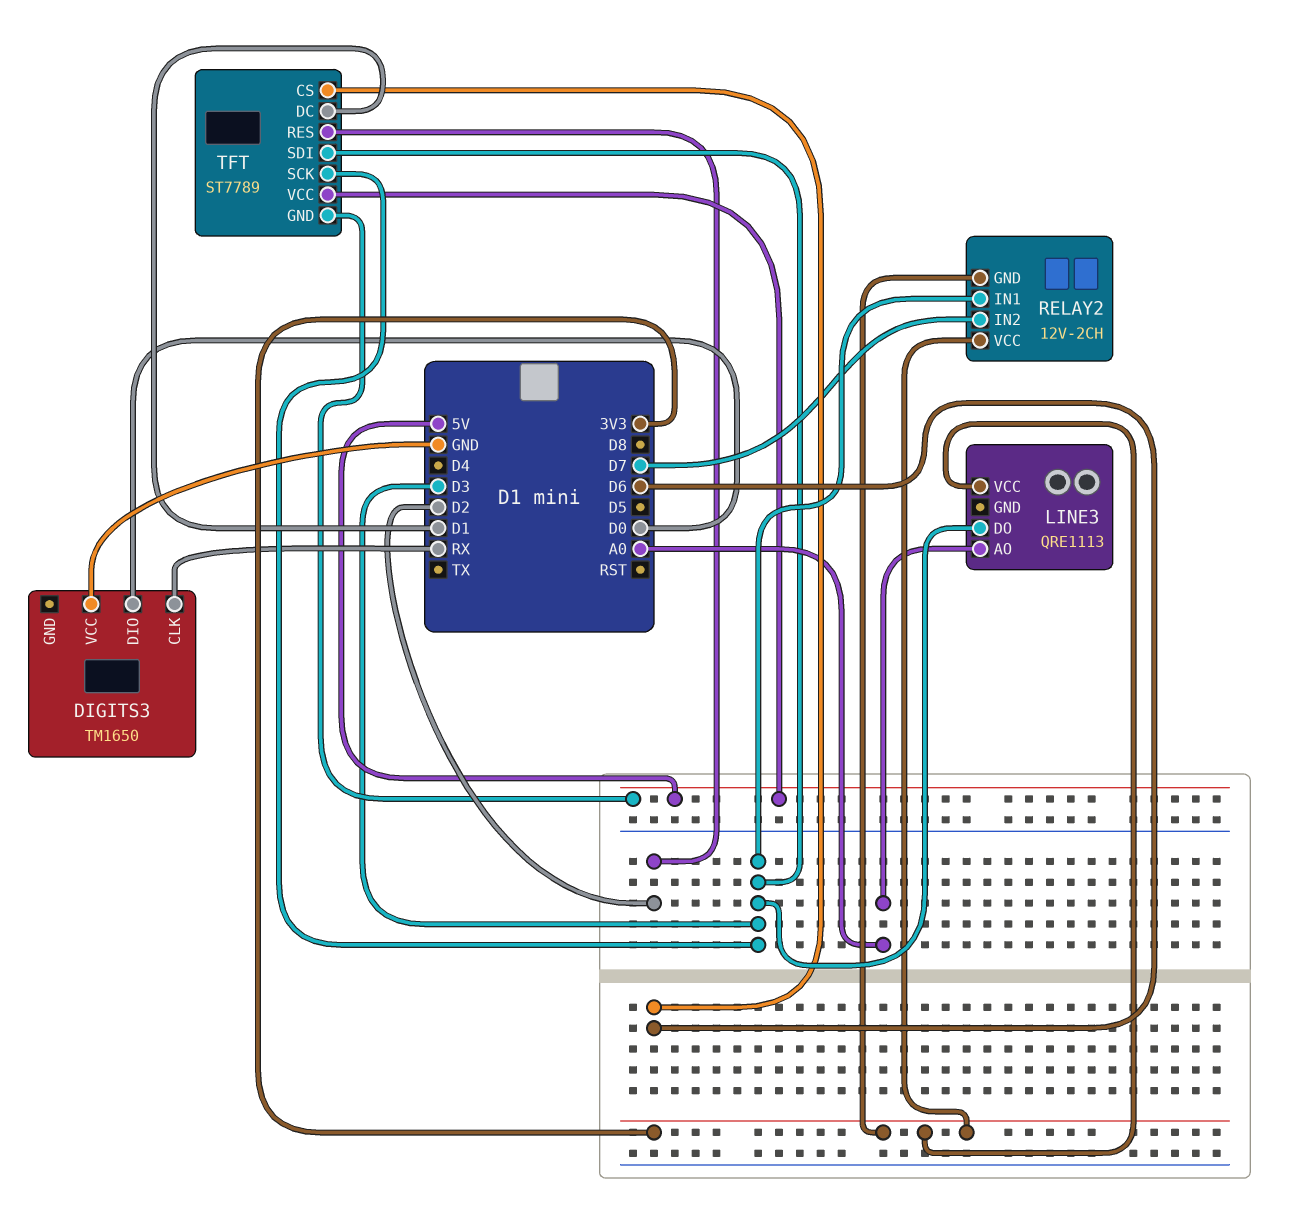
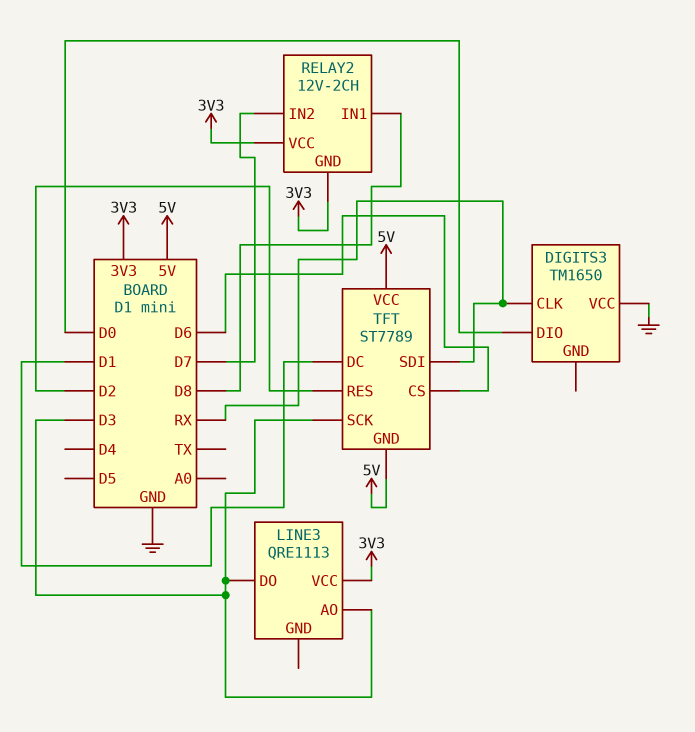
LINE3 pin AO: A0 -> D3
RELAY2 pin IN1: D3 -> D8
TFT pin SDI: D3 -> RX

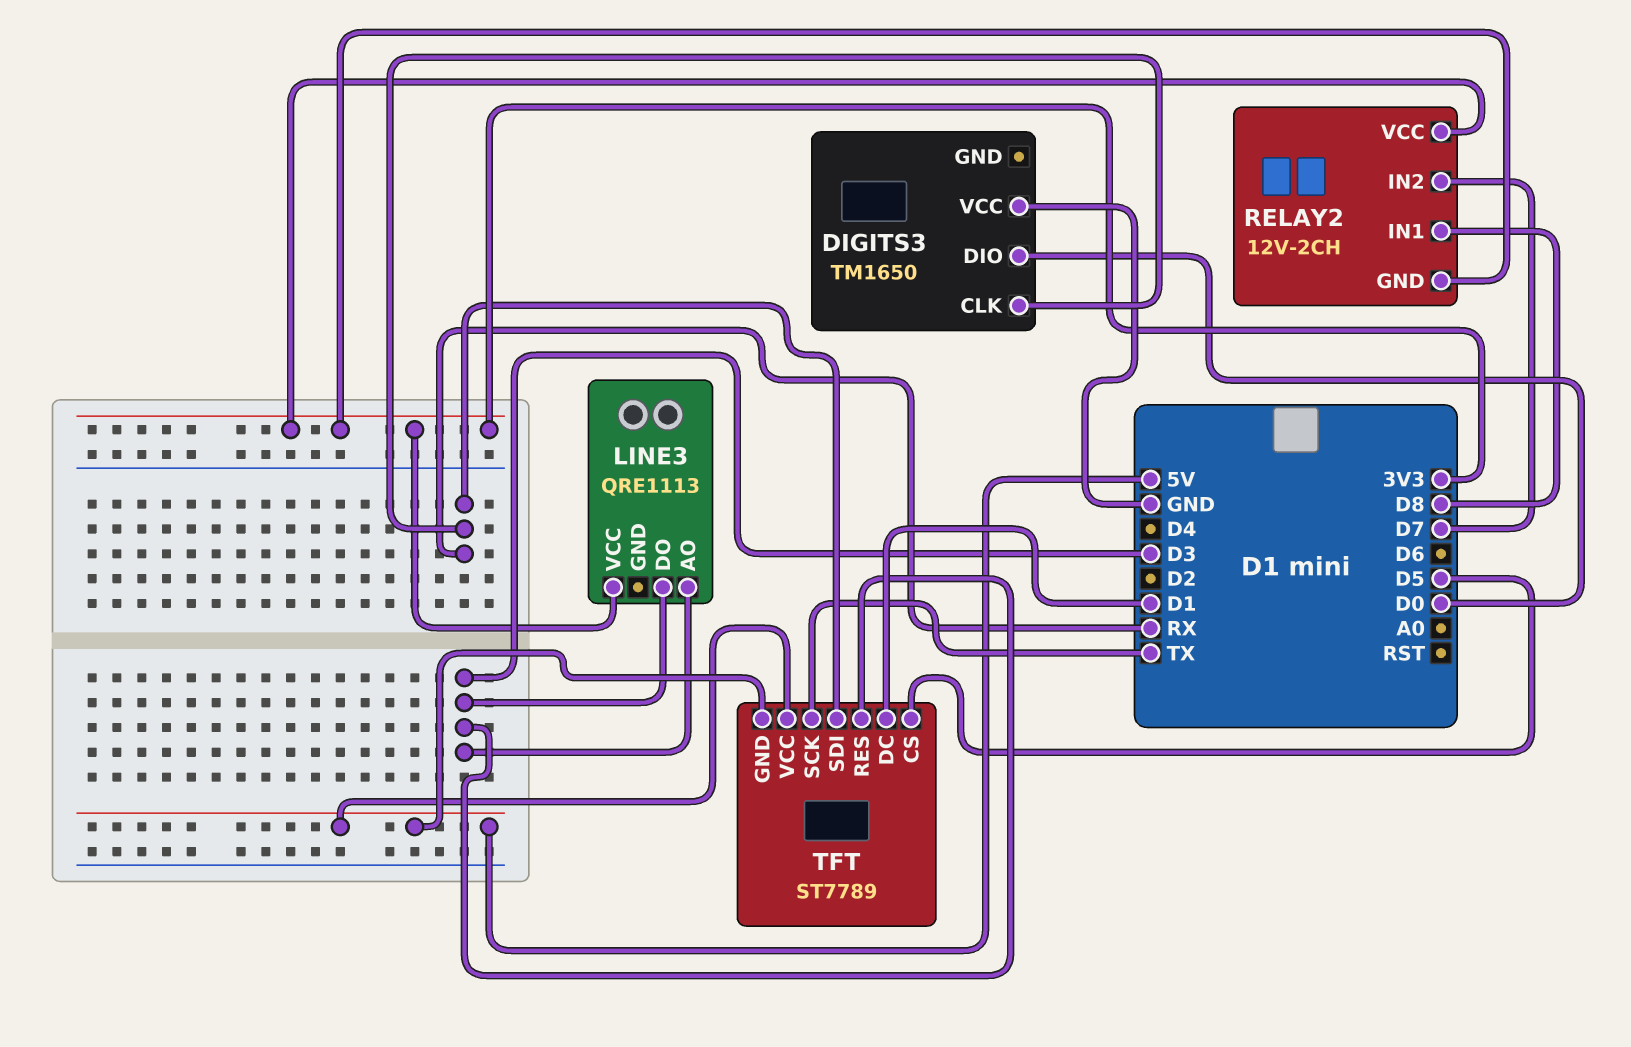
TFT pin CS: D6 -> D5
TFT pin RES: D2 -> D3
TFT pin SCK: D3 -> TX

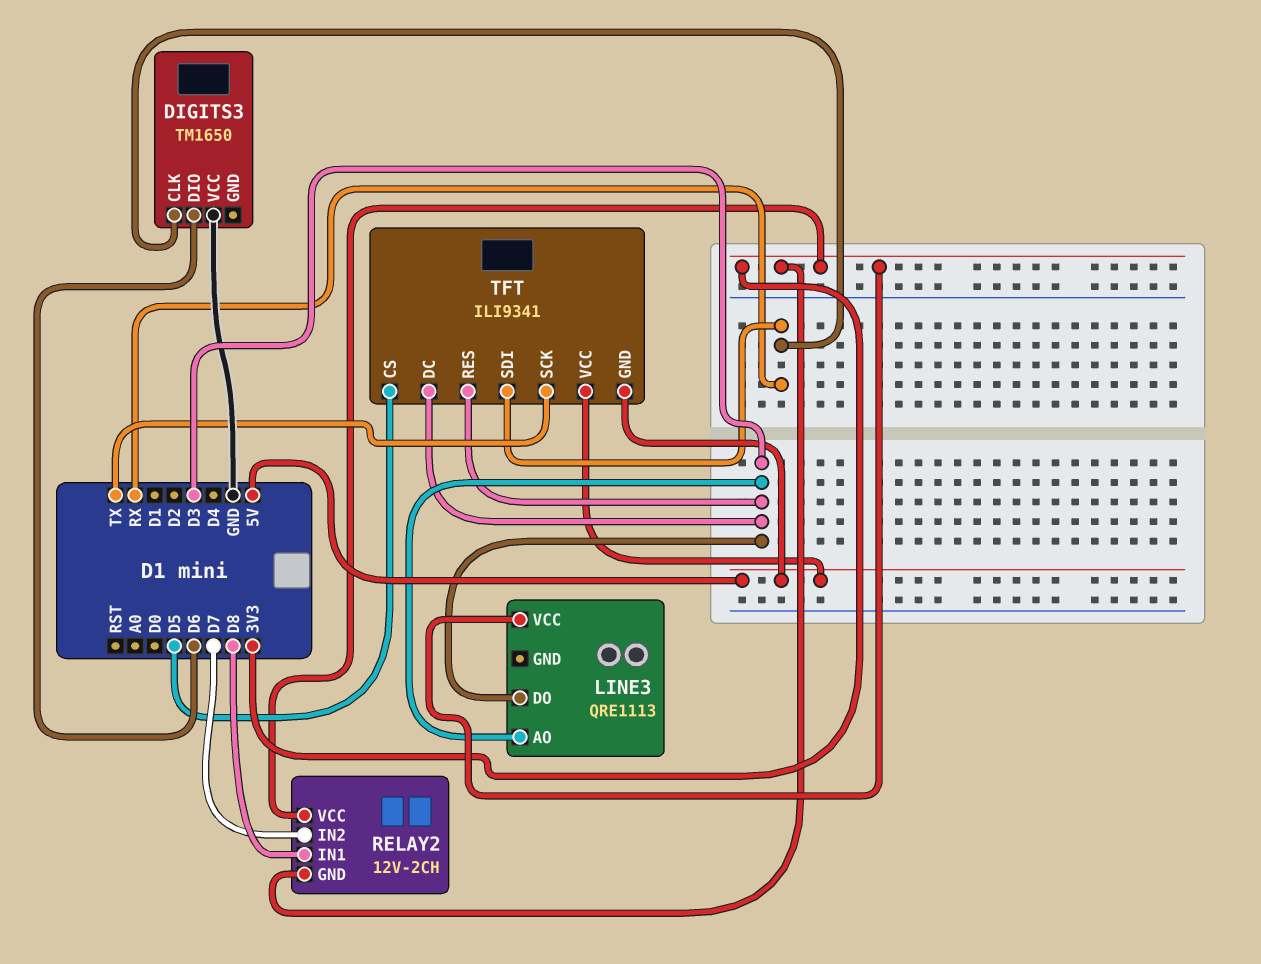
DIGITS3 pin DIO: D0 -> D6
TFT: ST7789 -> ILI9341
TFT pin DC: D1 -> D3

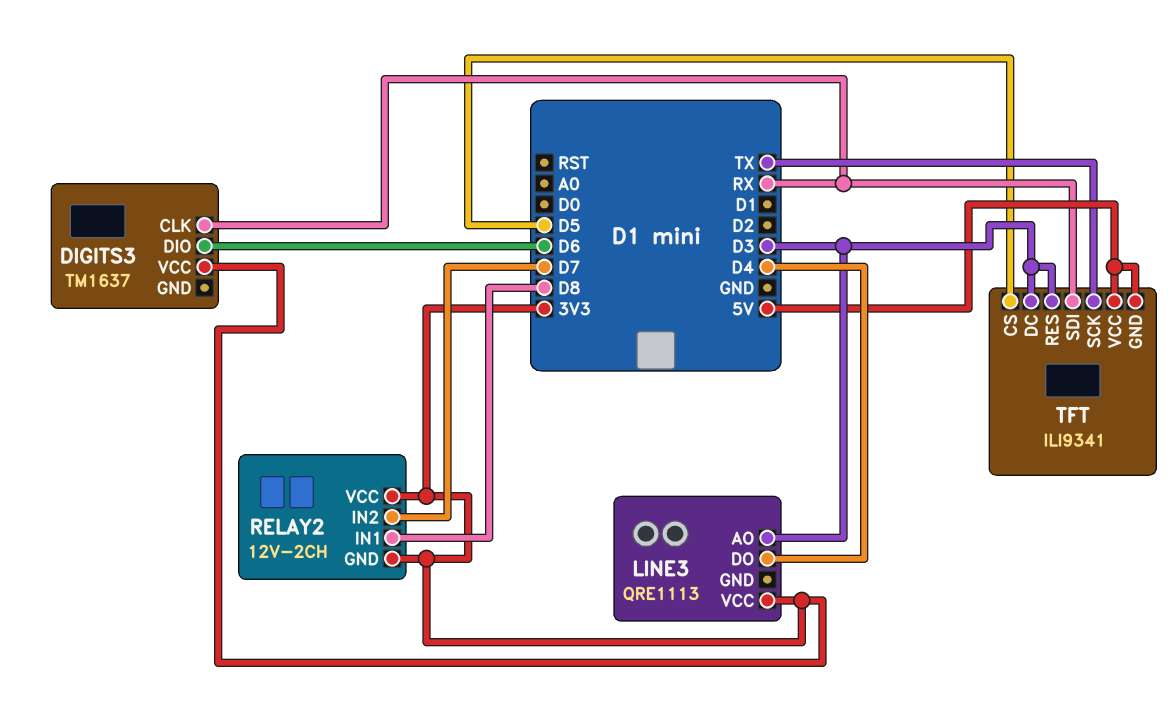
DIGITS3: TM1650 -> TM1637
DIGITS3 pin VCC: GND -> 3V3
LINE3 pin DO: D3 -> D4

